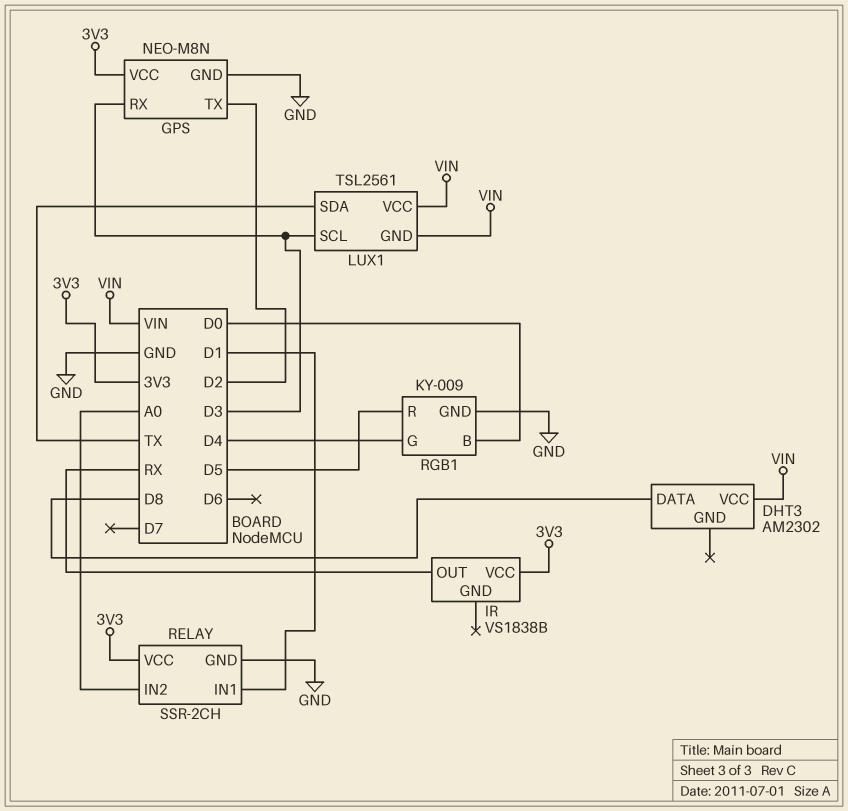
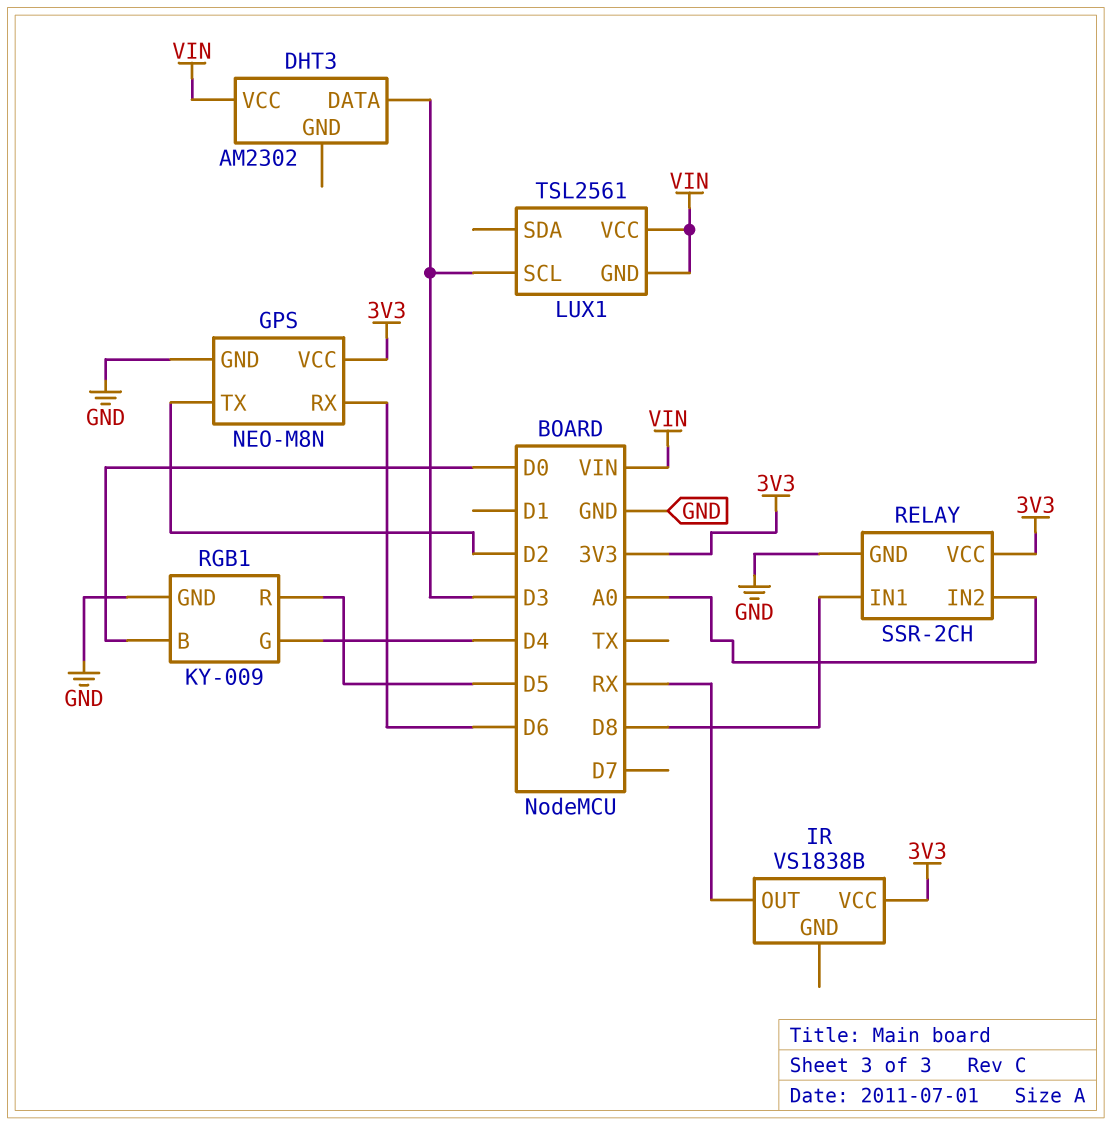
DHT3 pin DATA: D8 -> D3
GPS pin RX: D3 -> D6
LUX1 pin SDA: TX -> none
RELAY pin IN1: D1 -> D8

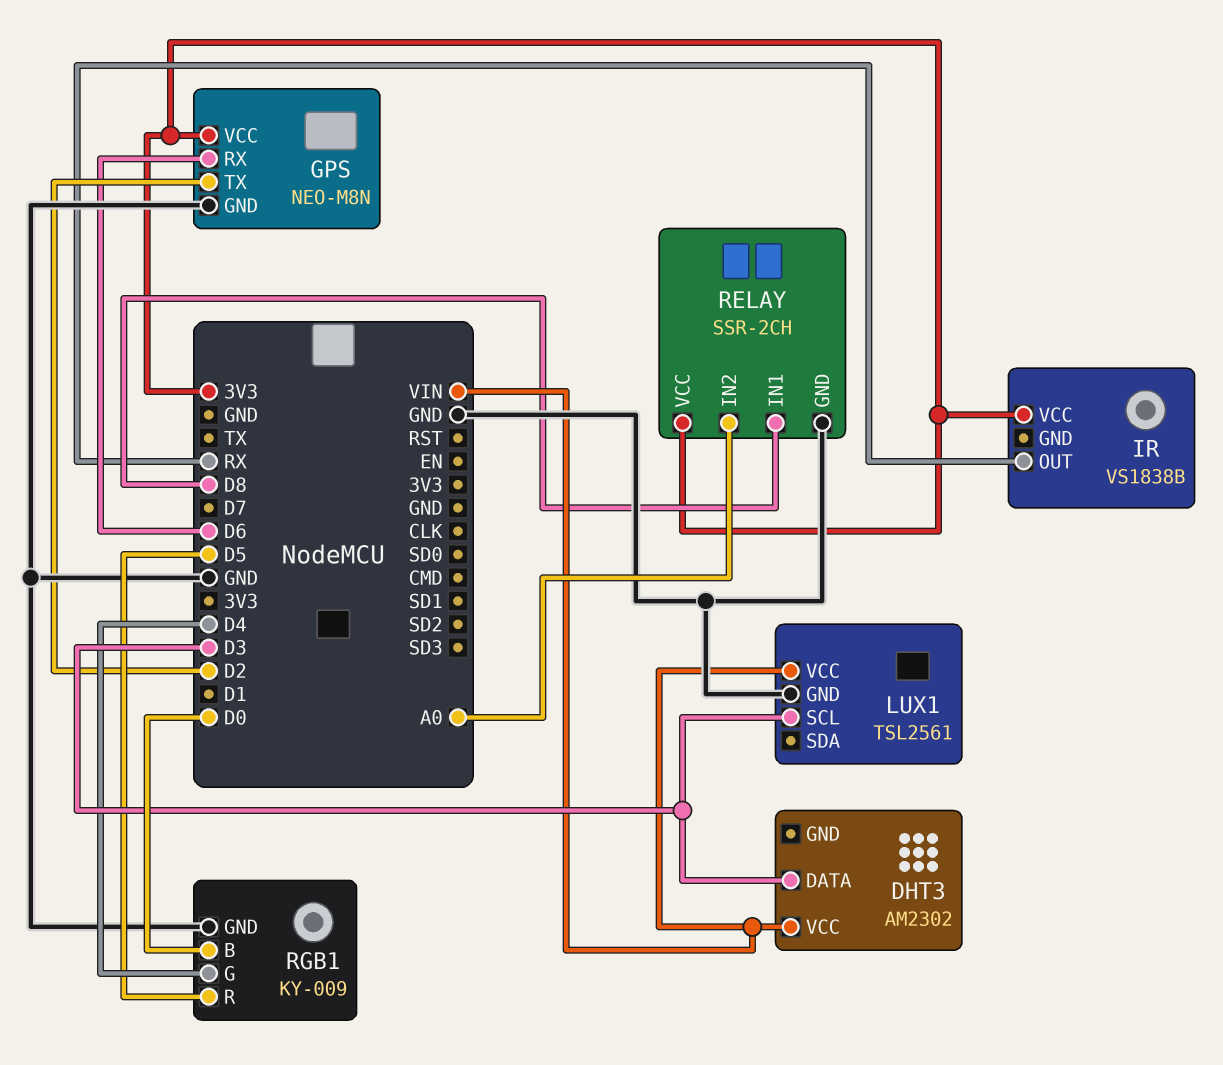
LUX1 pin GND: VIN -> GND

